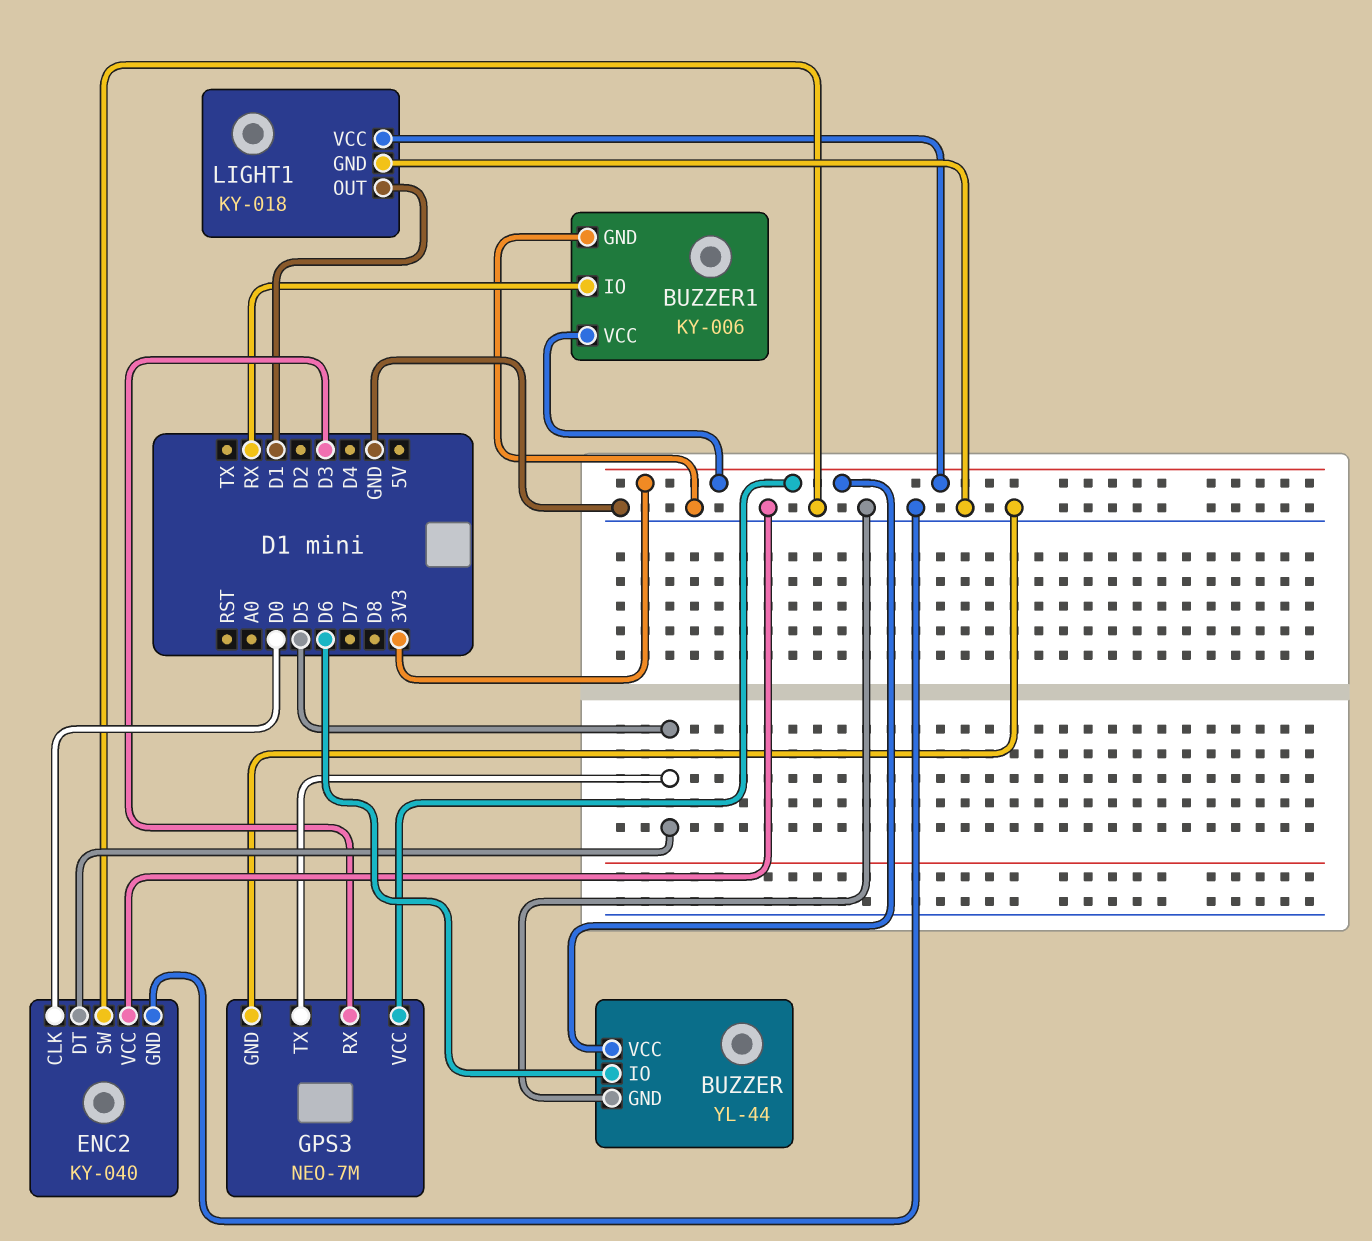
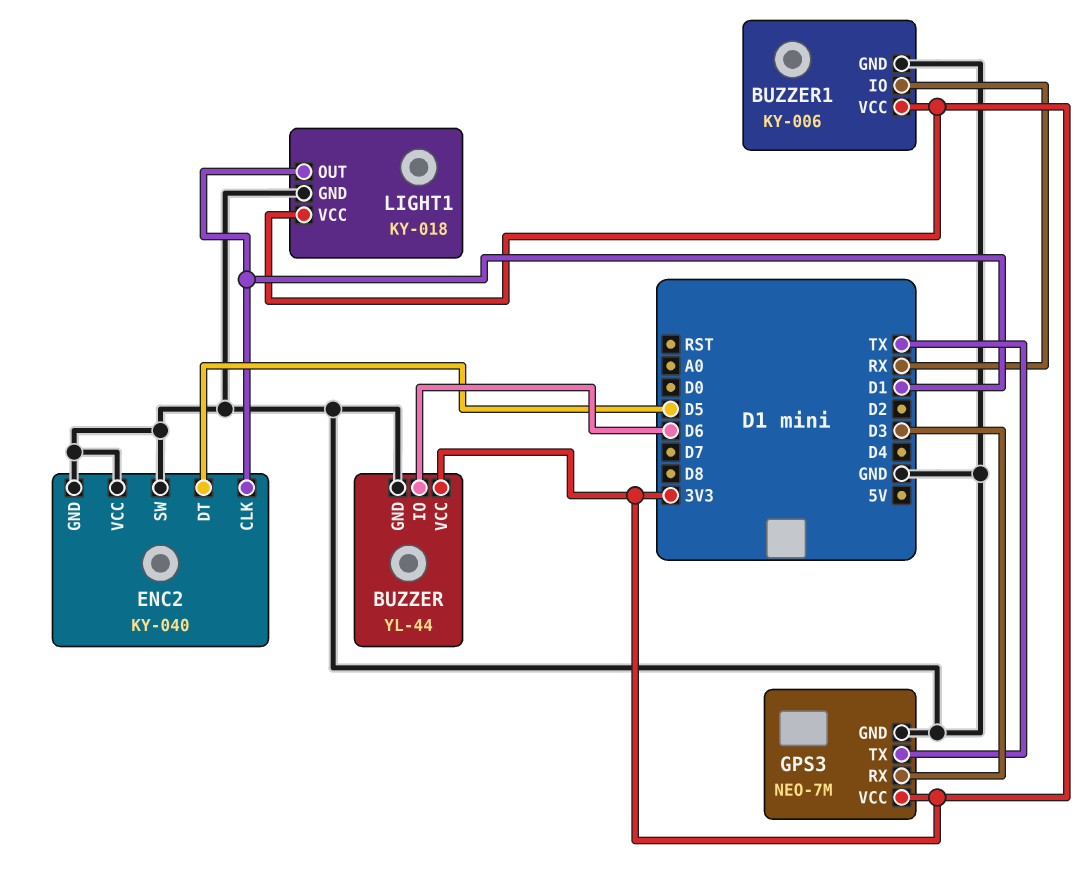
ENC2 pin CLK: D0 -> D1
GPS3 pin TX: D5 -> TX

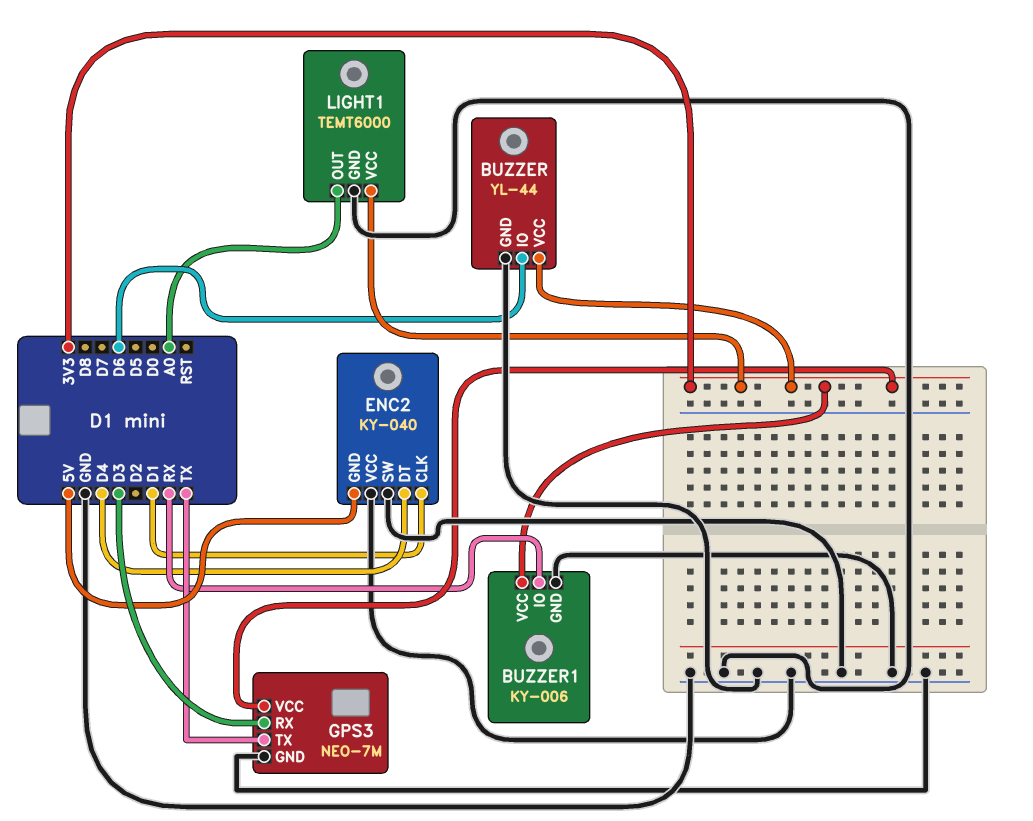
ENC2 pin DT: D5 -> D4
ENC2 pin GND: GND -> 5V
LIGHT1: KY-018 -> TEMT6000
LIGHT1 pin OUT: D1 -> A0

